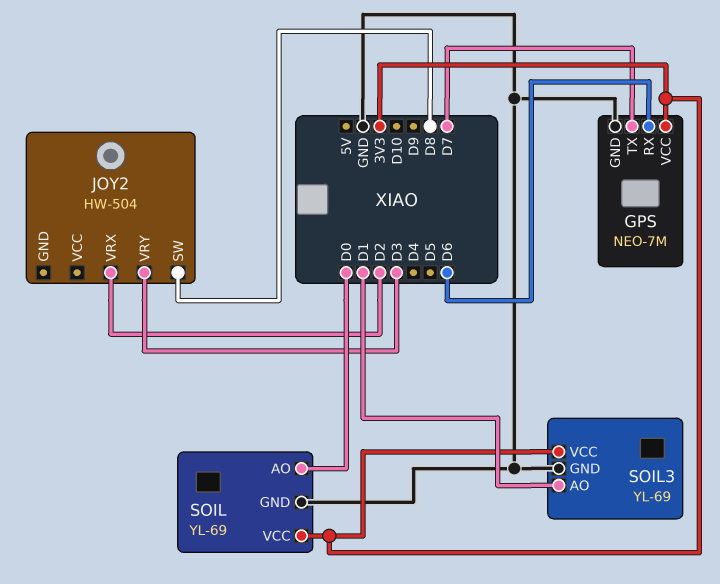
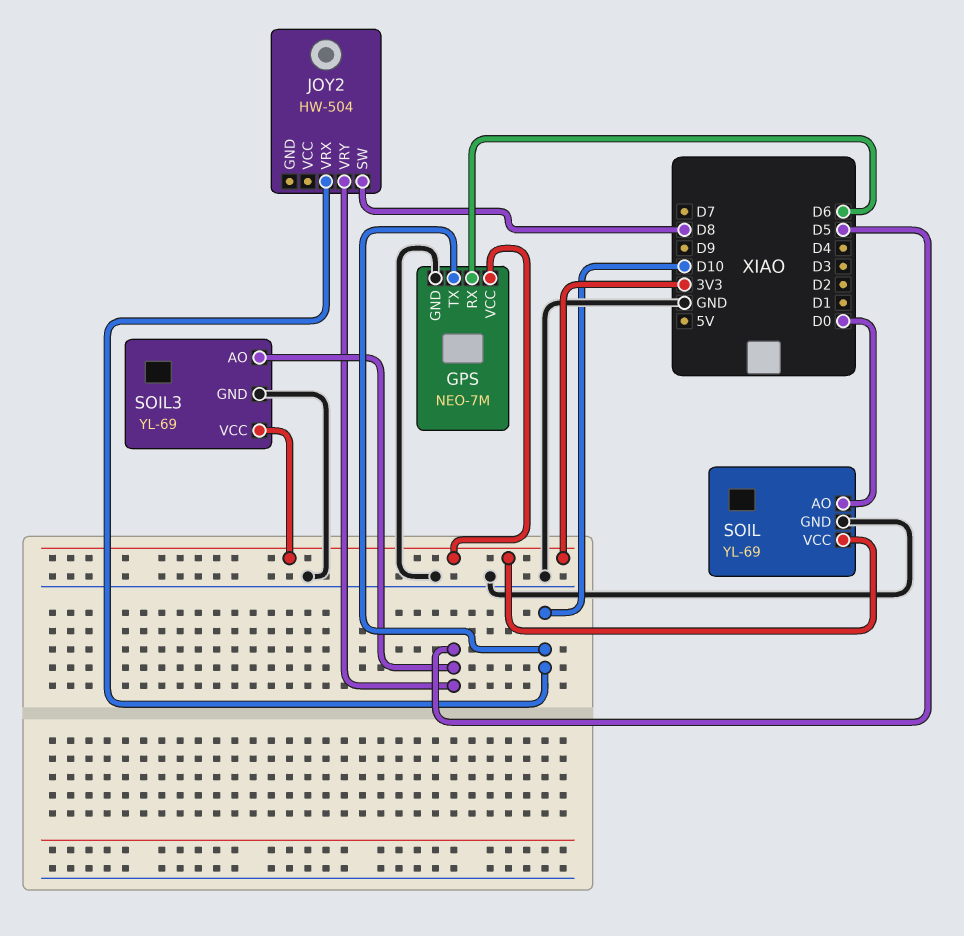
GPS pin TX: D7 -> D10
JOY2 pin VRX: D2 -> D10
JOY2 pin VRY: D3 -> D5
SOIL3 pin AO: D1 -> D5

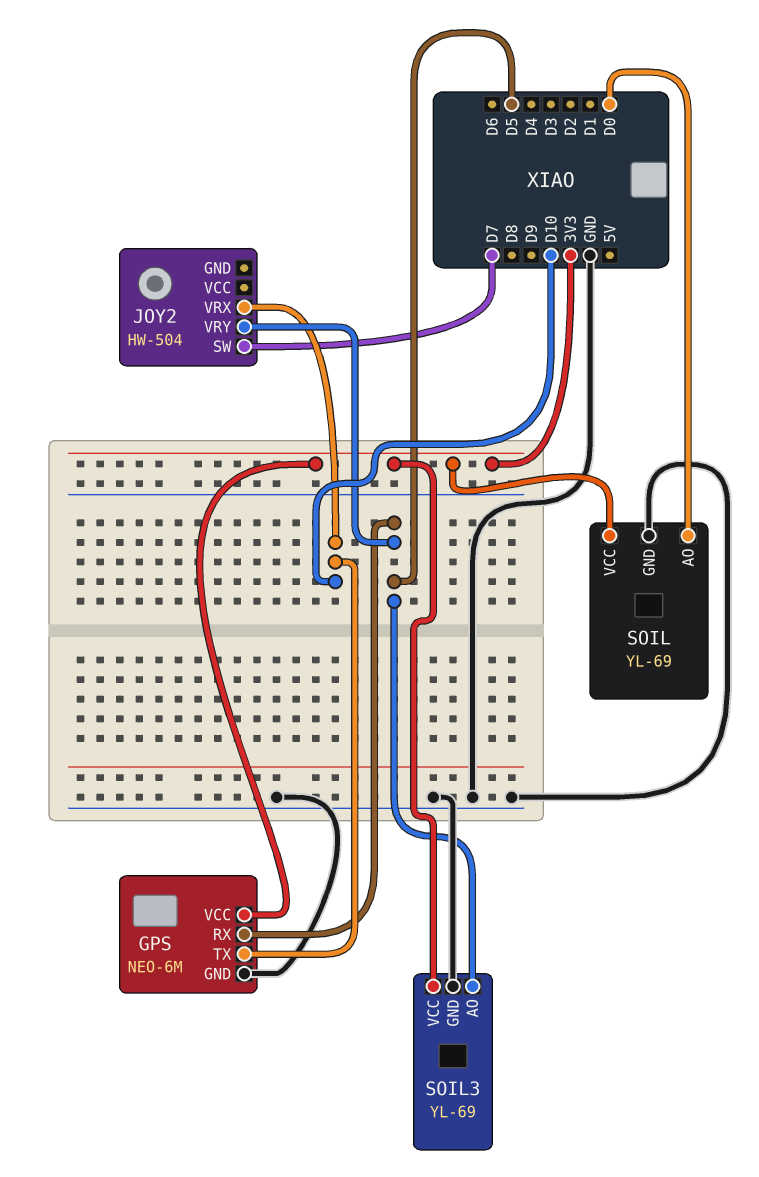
GPS: NEO-7M -> NEO-6M
GPS pin RX: D6 -> D5
JOY2 pin SW: D8 -> D7

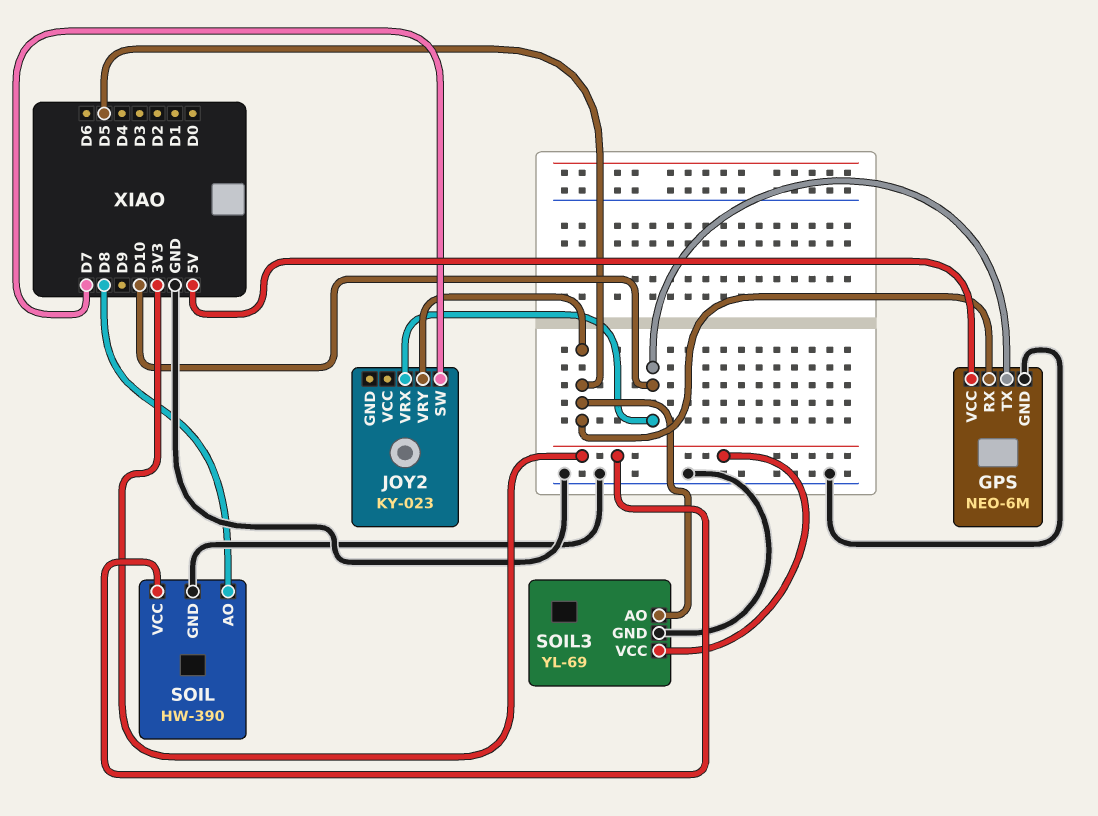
GPS pin VCC: 3V3 -> 5V
JOY2: HW-504 -> KY-023
SOIL: YL-69 -> HW-390
SOIL pin AO: D0 -> D8

